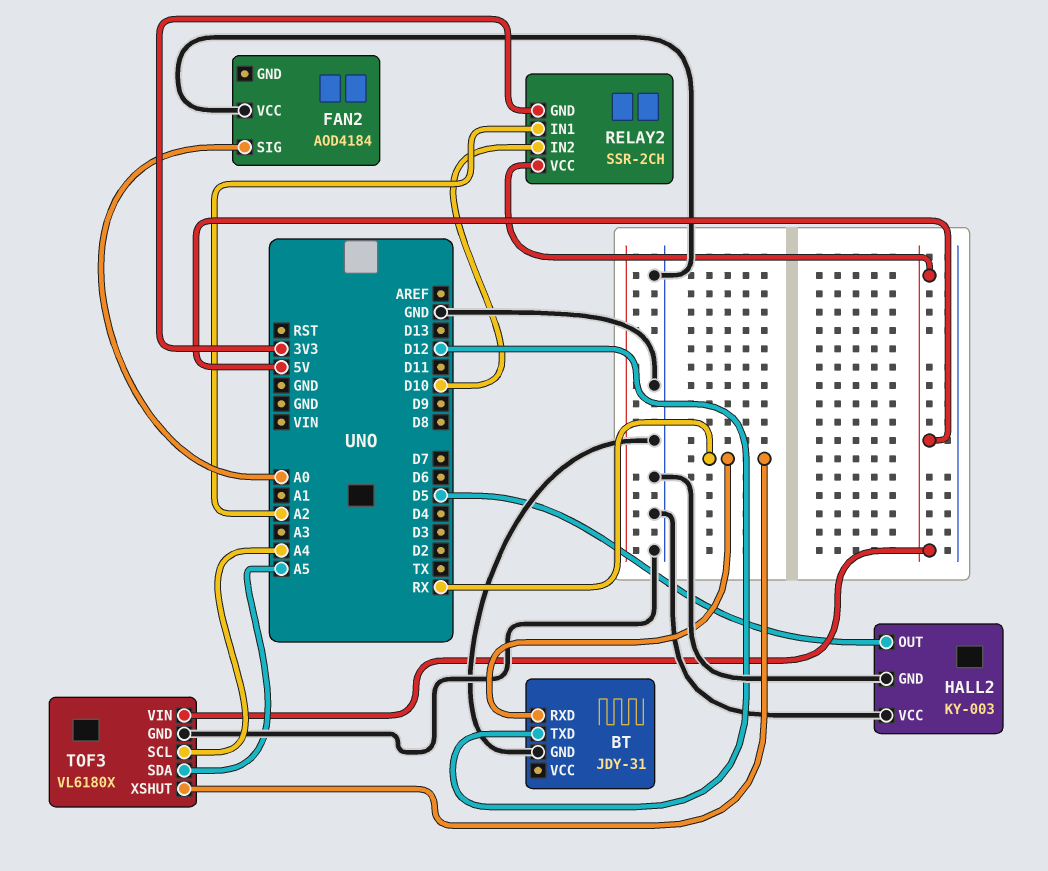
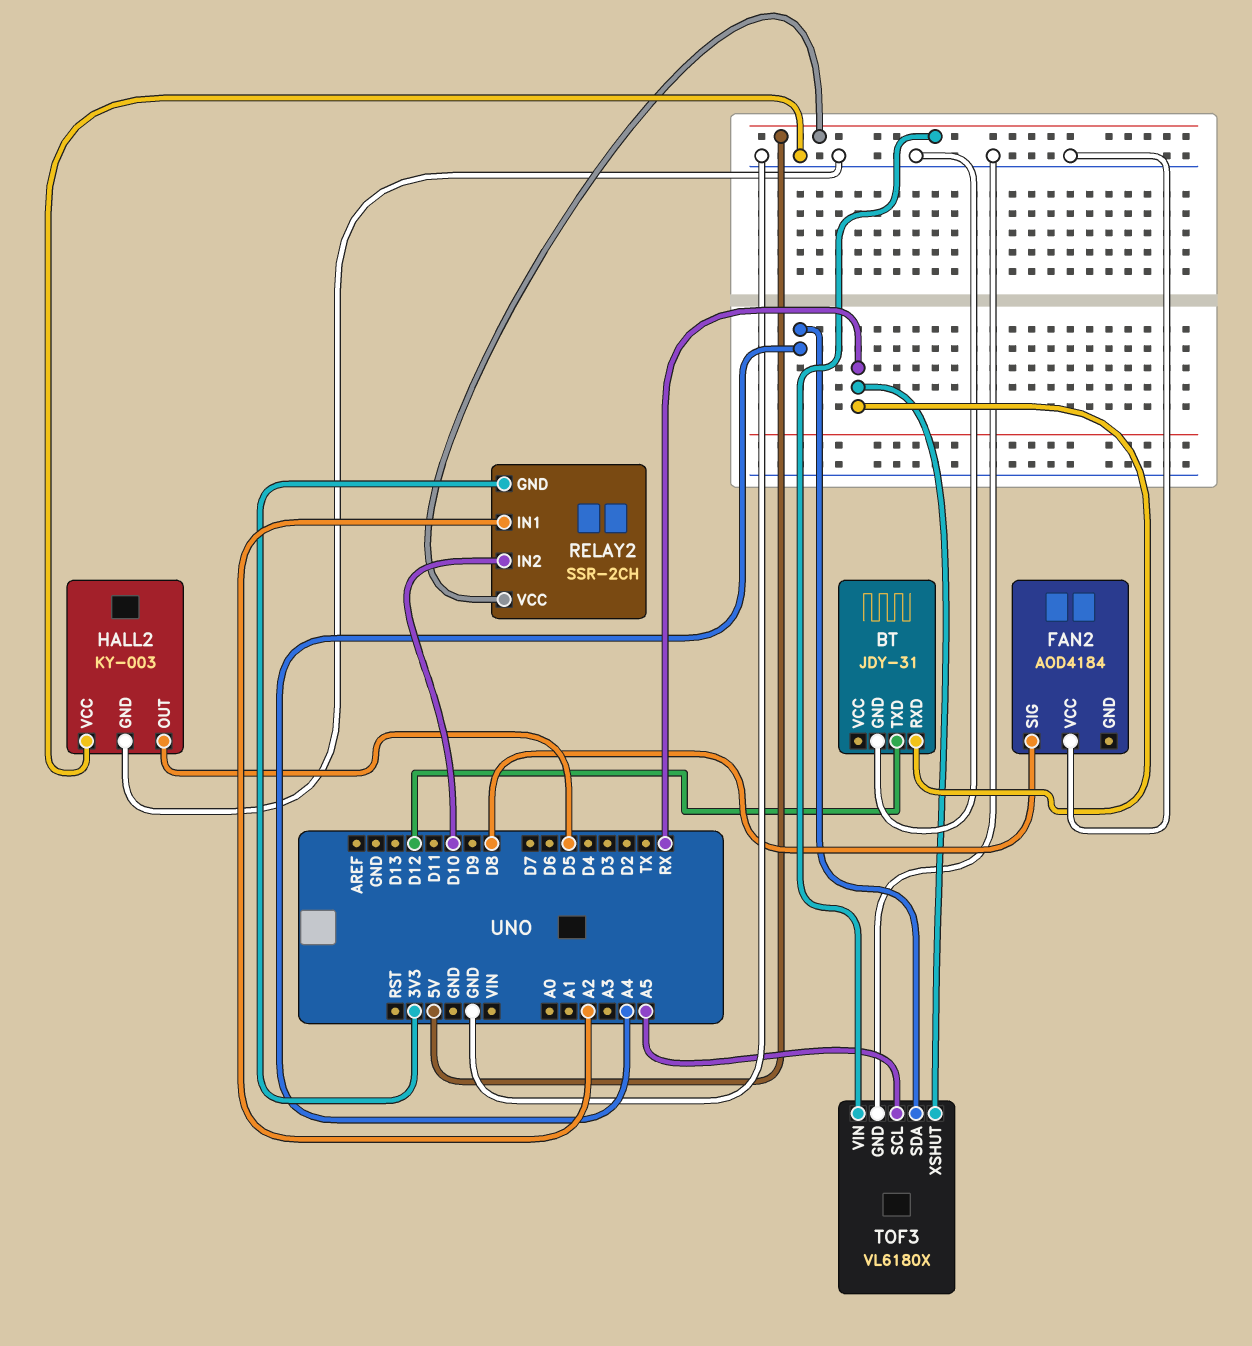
FAN2 pin SIG: A0 -> D8
TOF3 pin SCL: A4 -> A5
TOF3 pin SDA: A5 -> A4

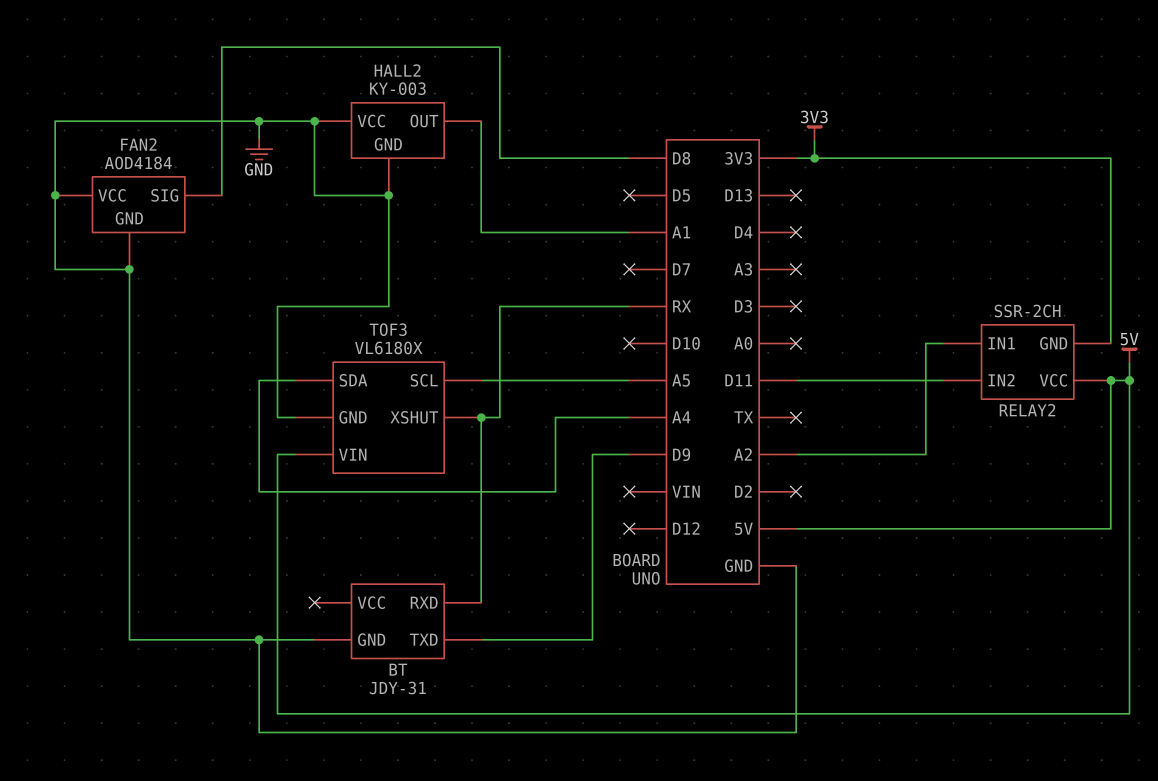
BT pin TXD: D12 -> D9
FAN2 pin GND: none -> GND
HALL2 pin OUT: D5 -> A1
RELAY2 pin IN2: D10 -> D11

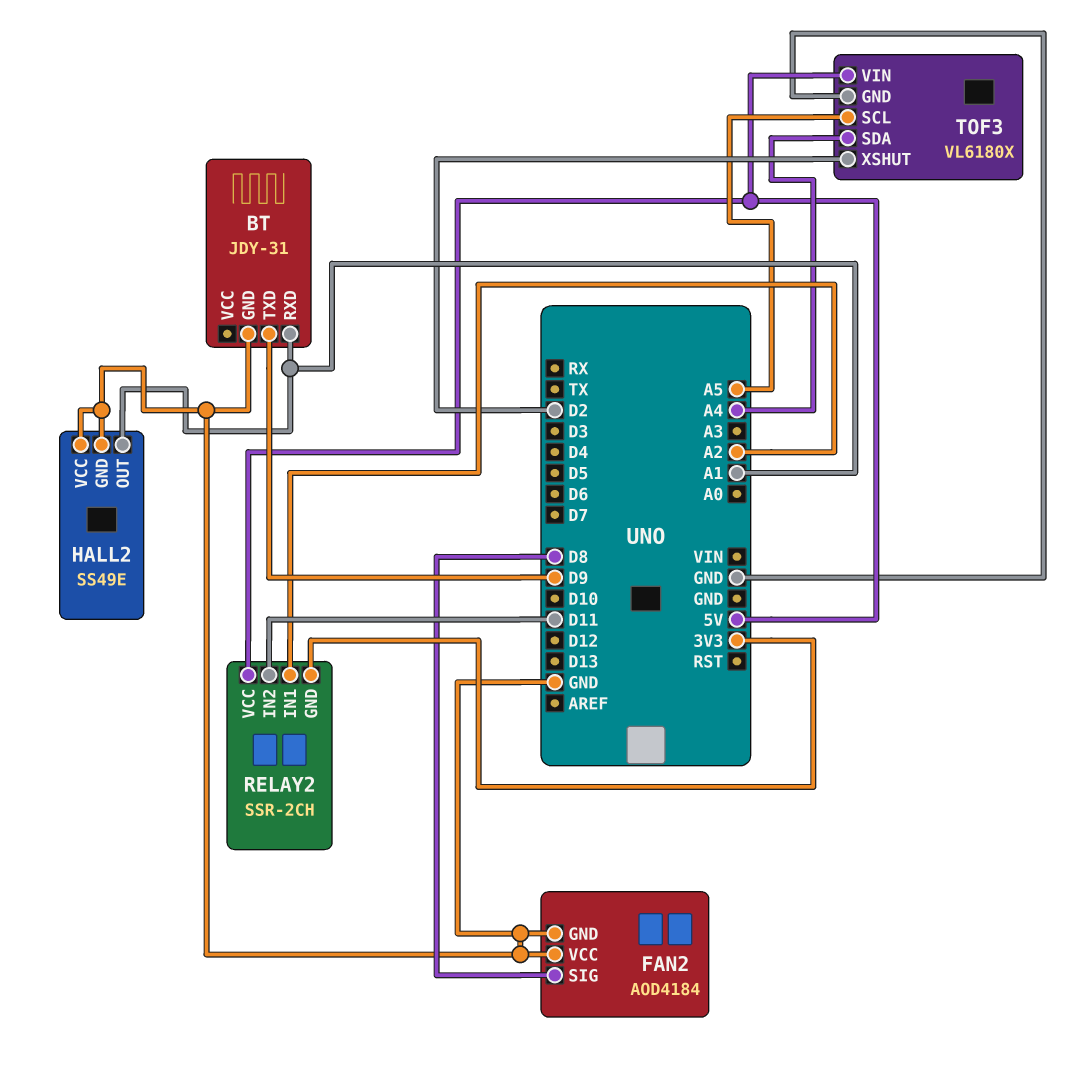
BT pin RXD: RX -> A1
HALL2: KY-003 -> SS49E
TOF3 pin XSHUT: RX -> D2

